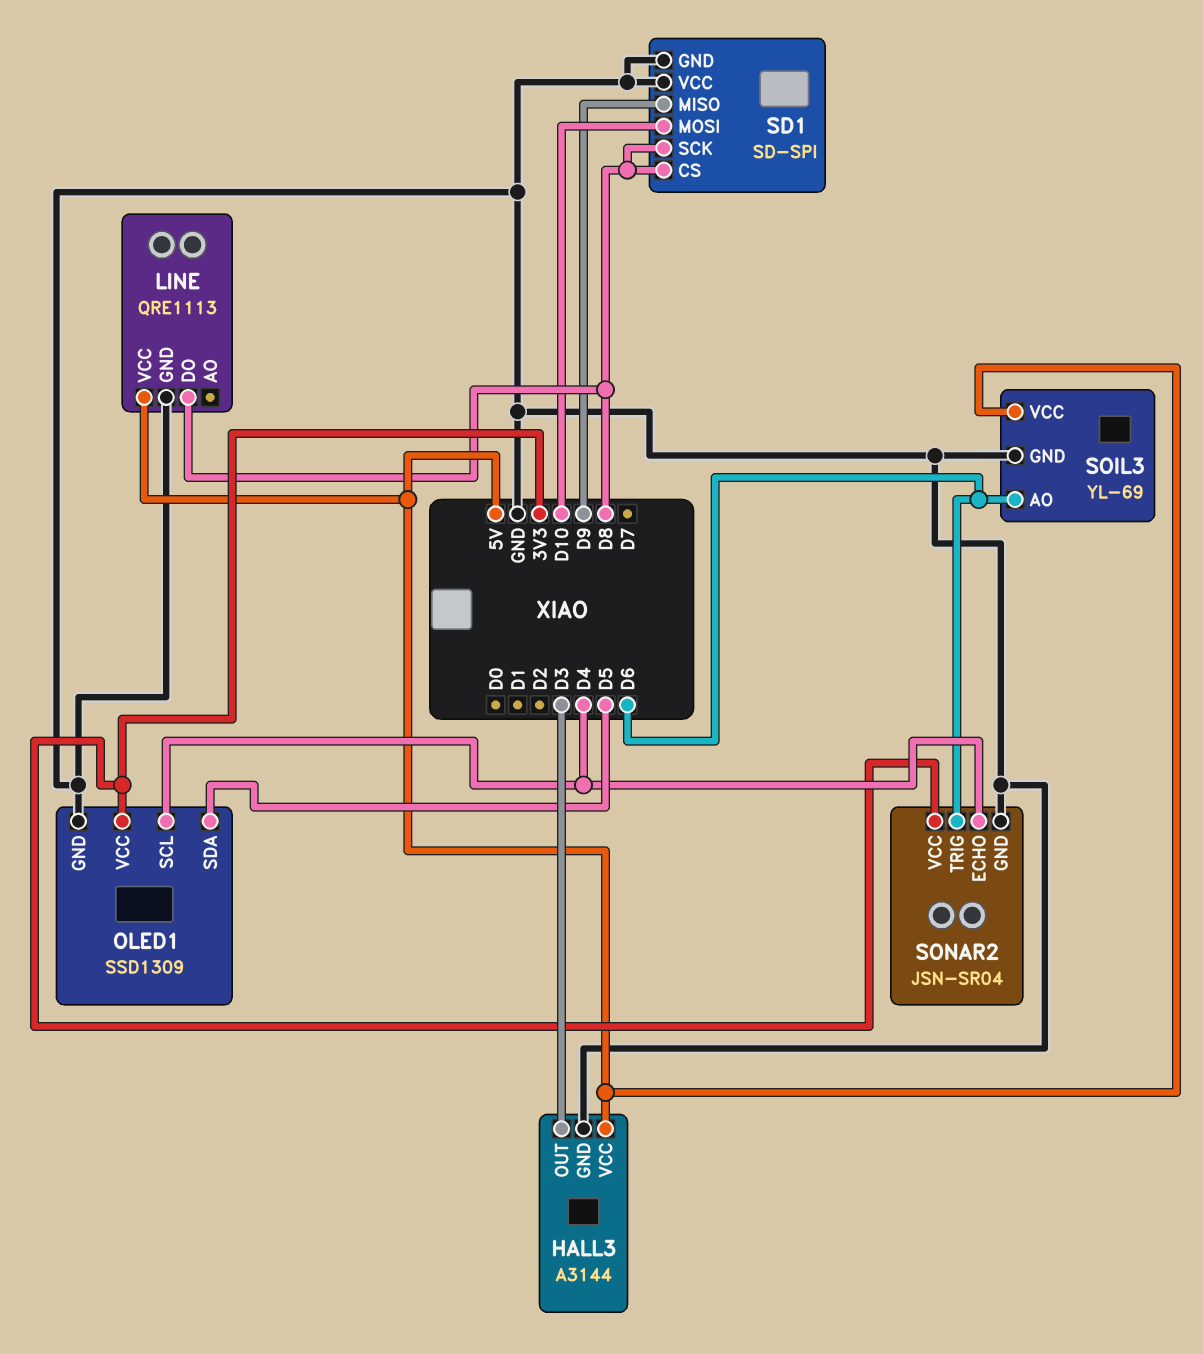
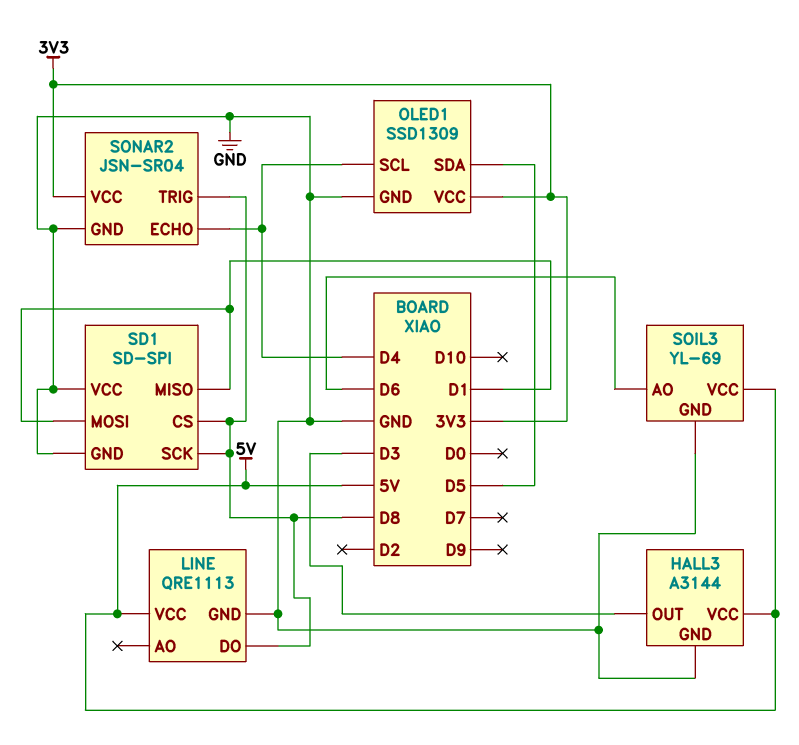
SD1 pin MISO: D9 -> D1
SD1 pin MOSI: D10 -> D1
SONAR2 pin TRIG: D6 -> D8

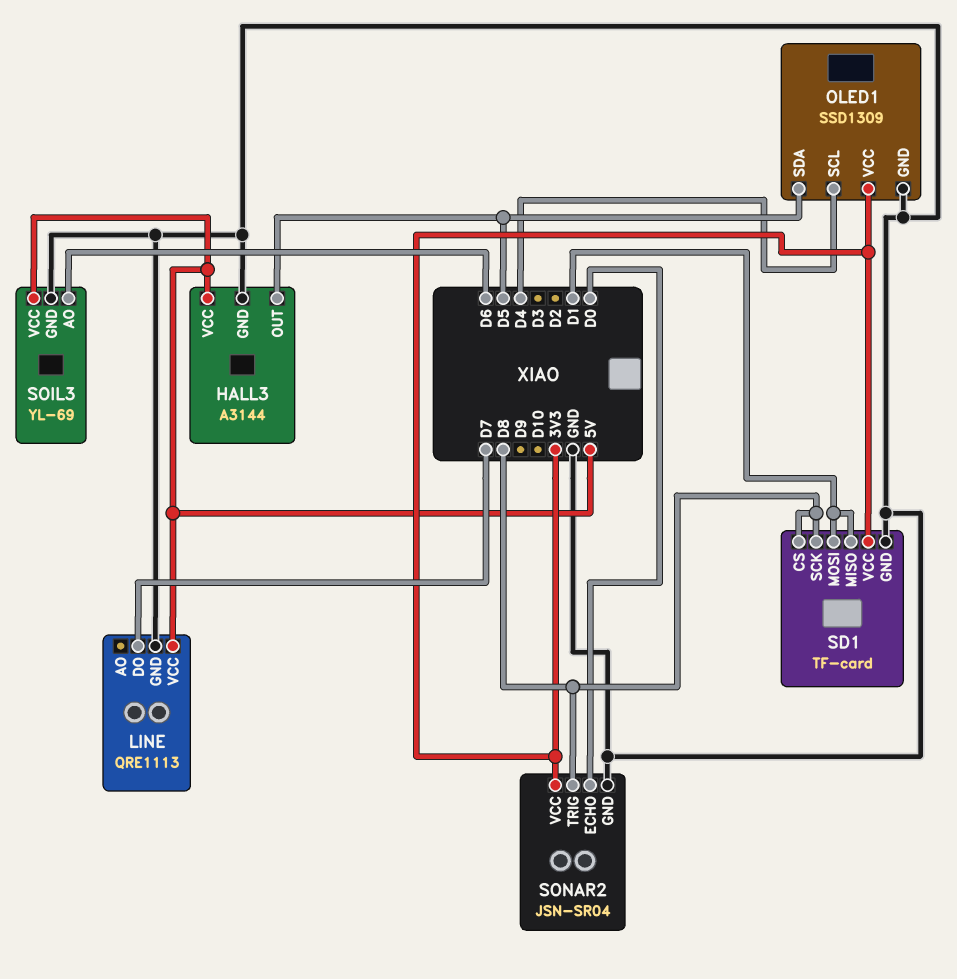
HALL3 pin OUT: D3 -> D5
LINE pin DO: D8 -> D7
SD1: SD-SPI -> TF-card
SD1 pin VCC: GND -> 3V3
SONAR2 pin ECHO: D4 -> D0

